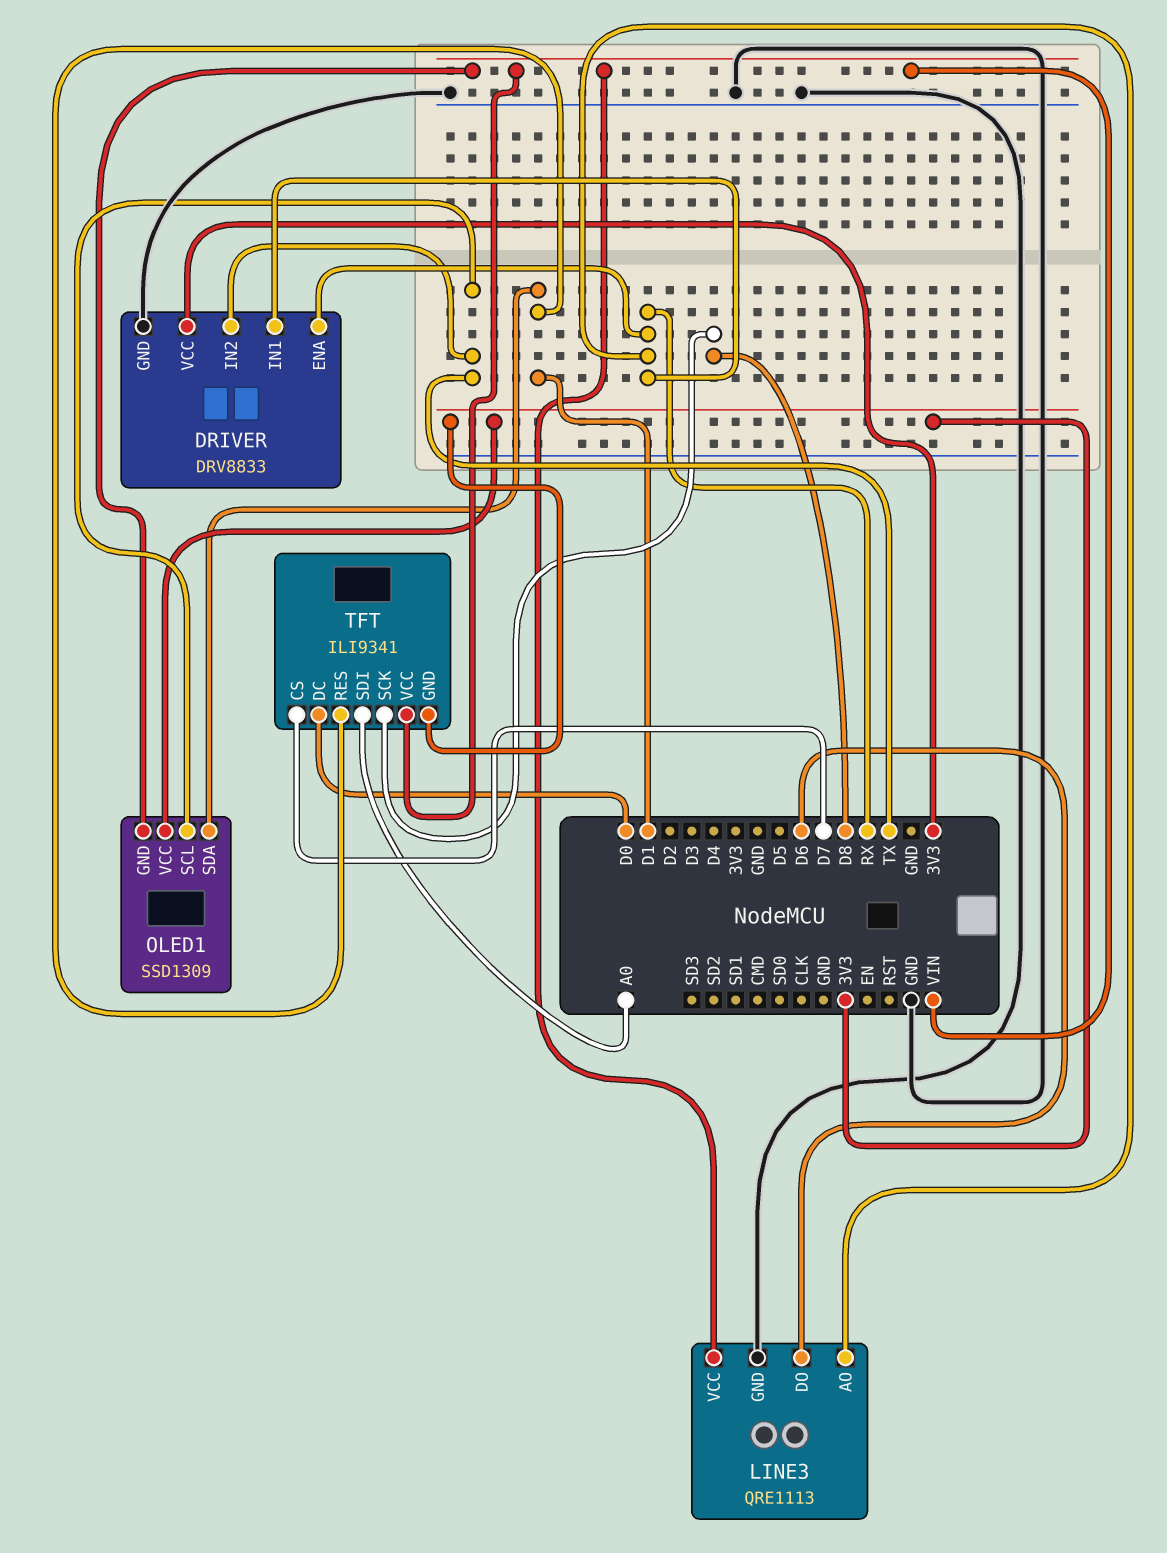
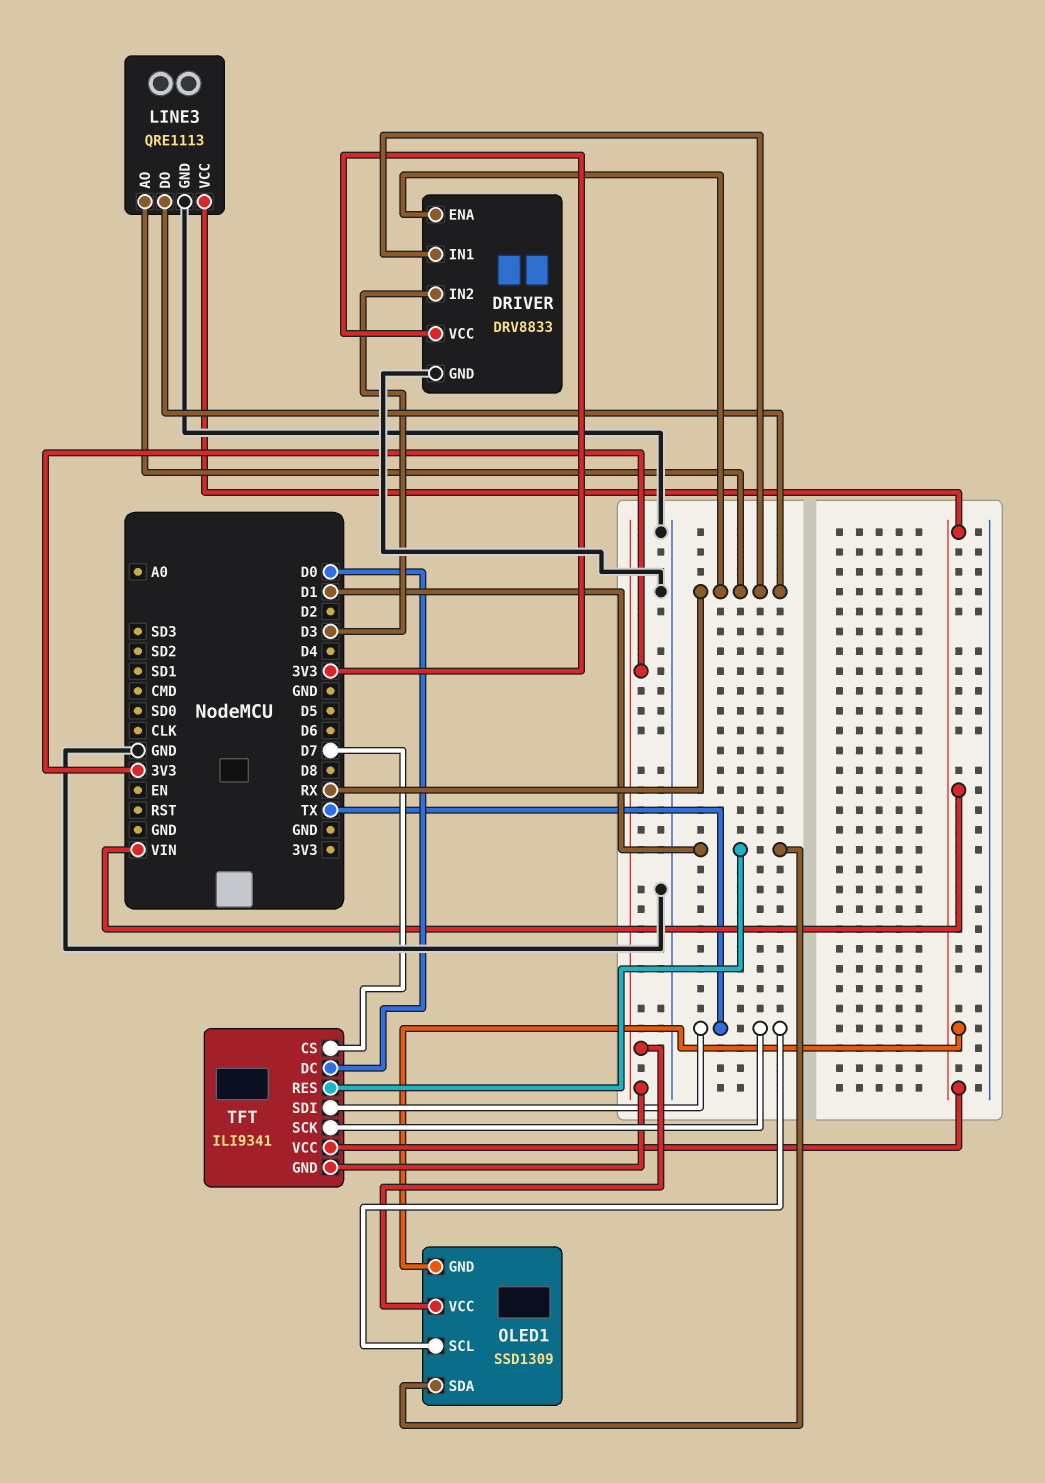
DRIVER pin IN2: TX -> D3
LINE3 pin DO: D6 -> RX
TFT pin SCK: D8 -> TX
TFT pin SDI: A0 -> TX

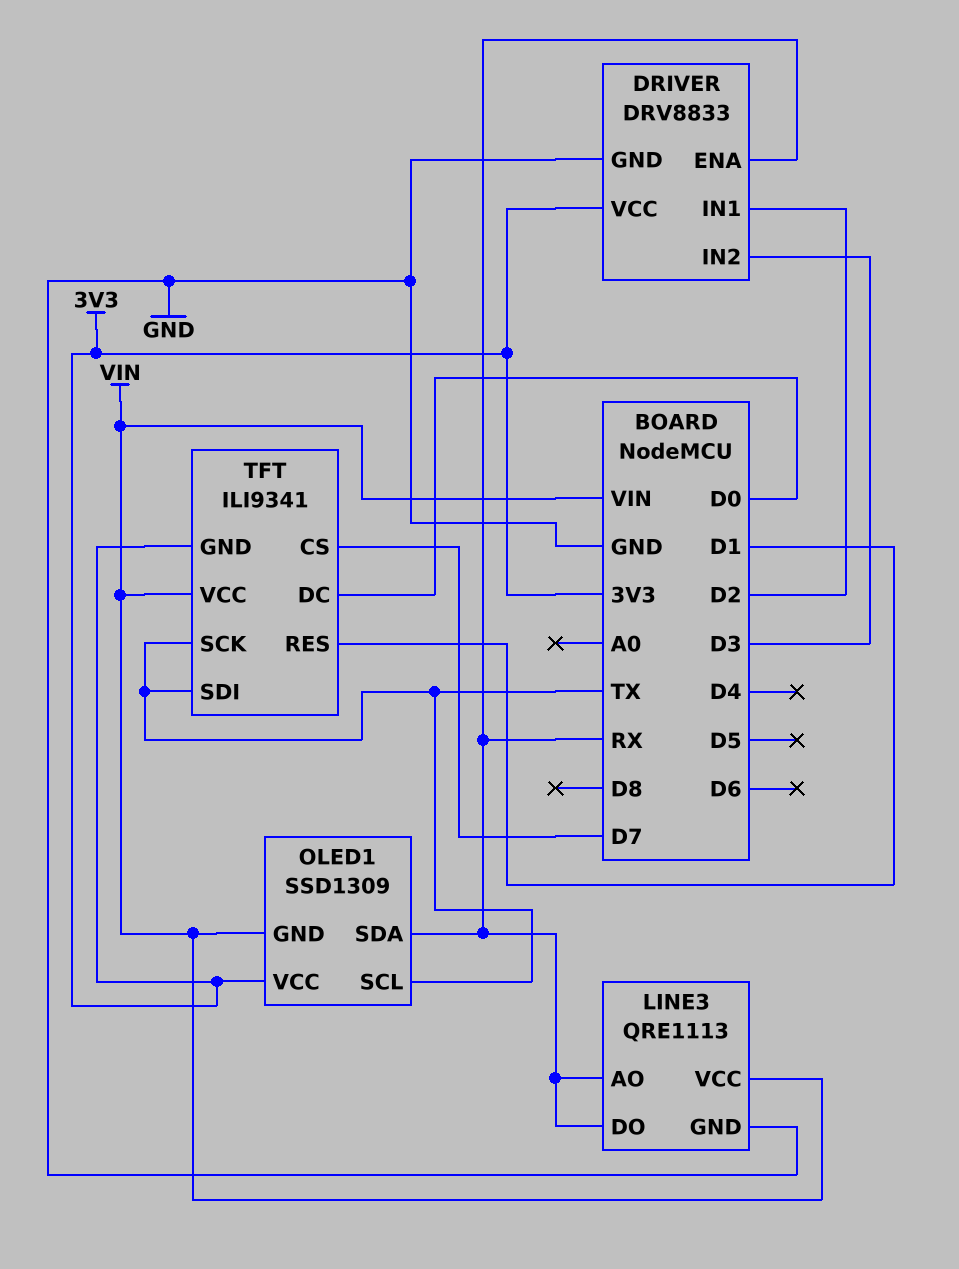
DRIVER pin IN1: RX -> D2
OLED1 pin SDA: D1 -> RX

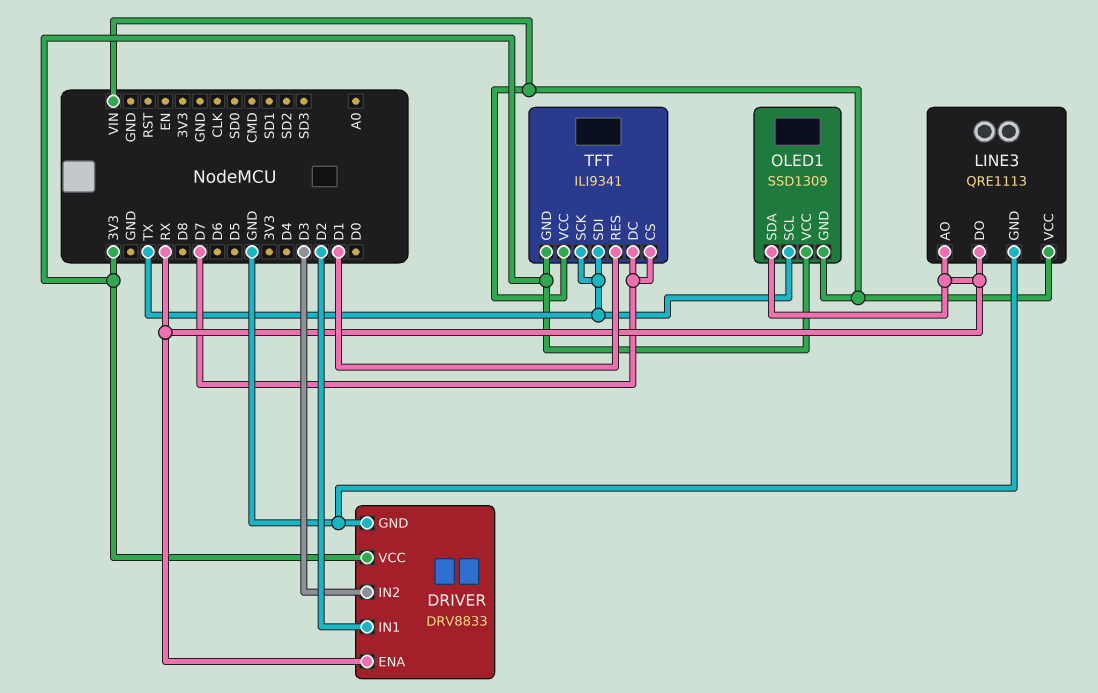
TFT pin DC: D0 -> D7

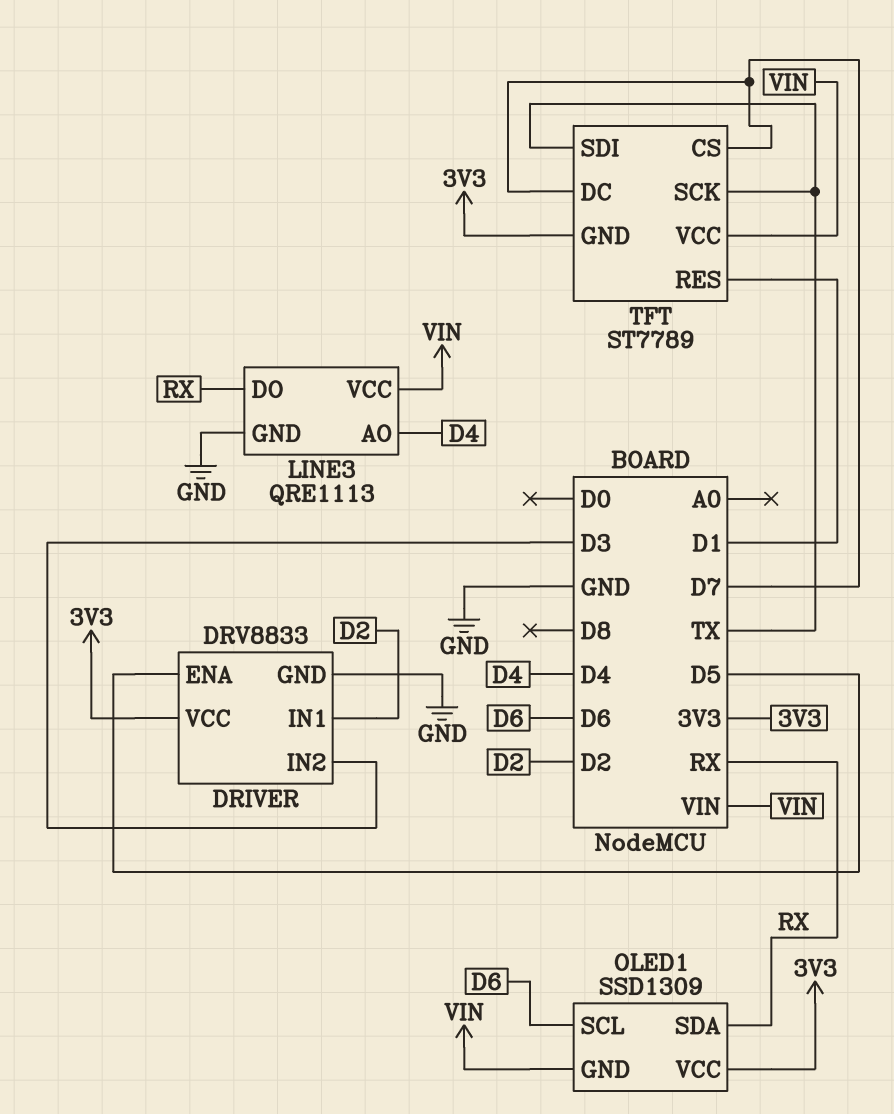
DRIVER pin ENA: RX -> D5
LINE3 pin AO: RX -> D4
OLED1 pin SCL: TX -> D6
TFT: ILI9341 -> ST7789

